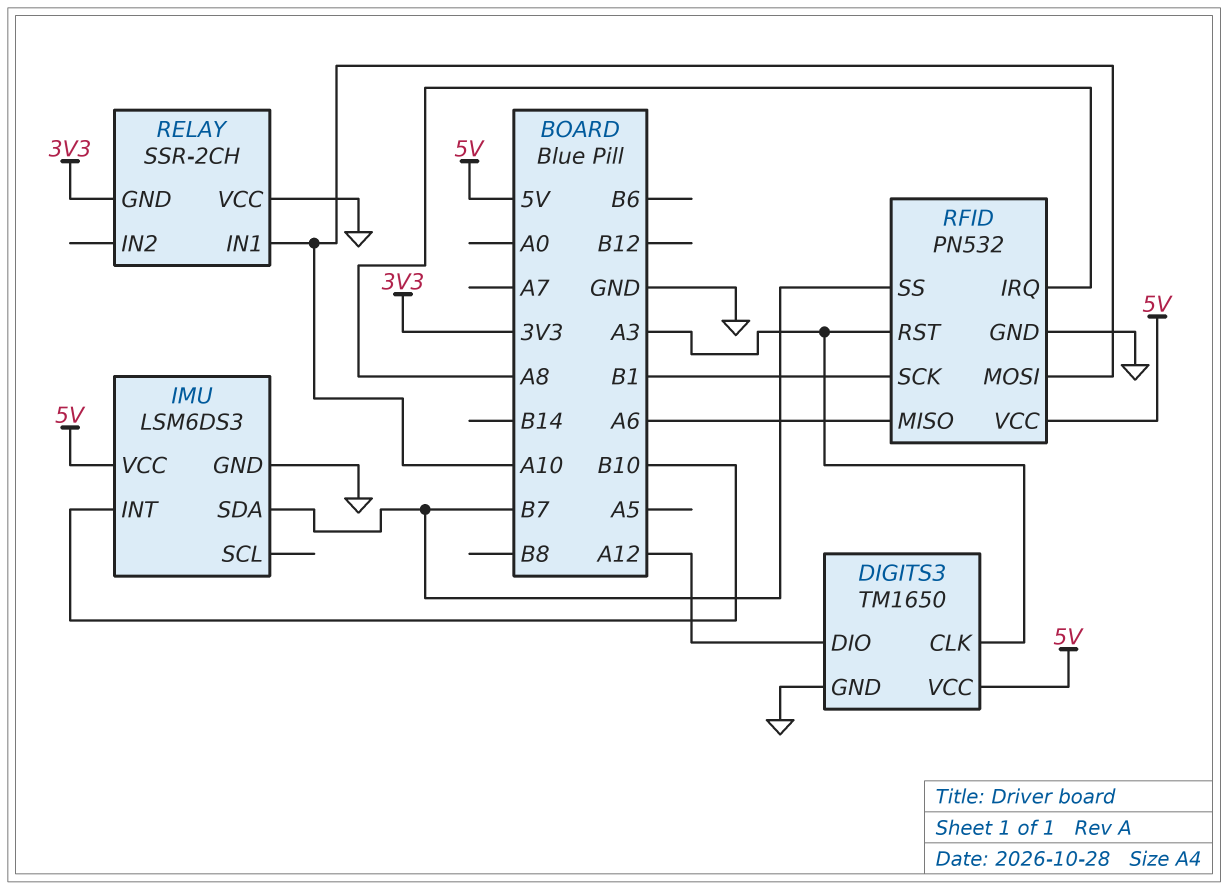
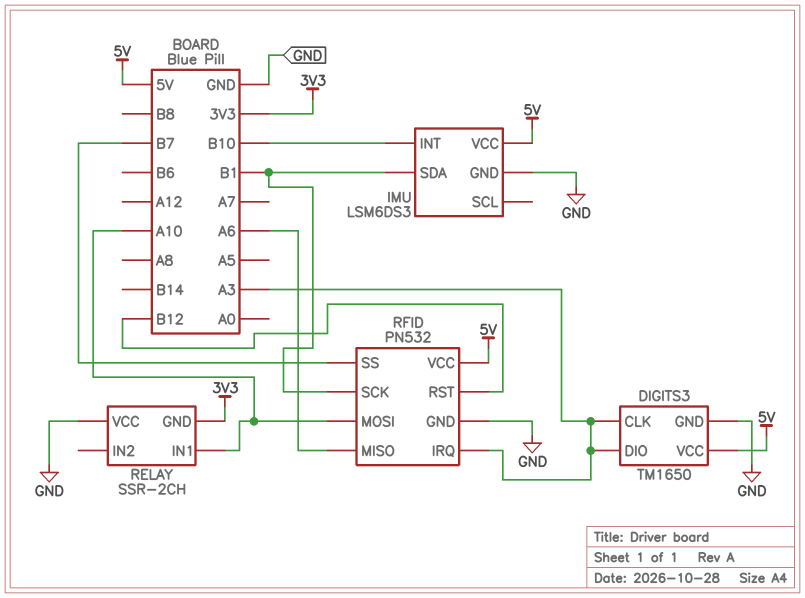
DIGITS3 pin DIO: A12 -> A3
IMU pin SDA: B7 -> B1
RFID pin IRQ: A8 -> A3
RFID pin RST: A3 -> B12

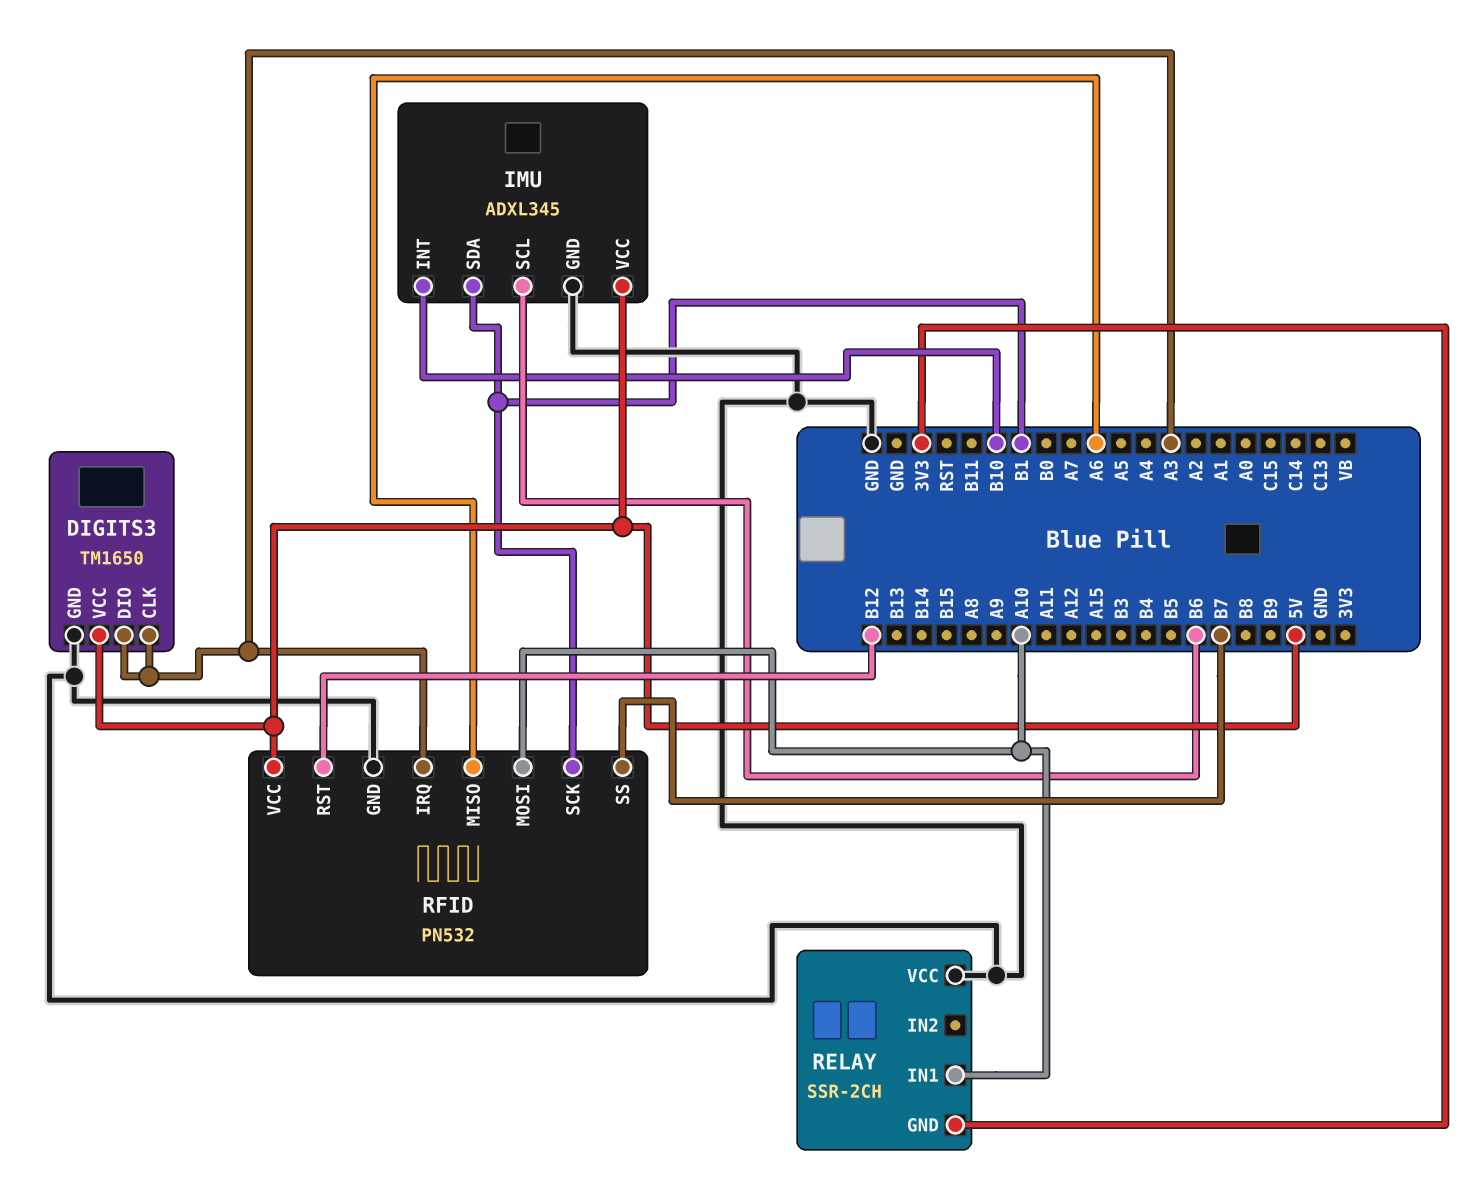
IMU: LSM6DS3 -> ADXL345
IMU pin SCL: none -> B6

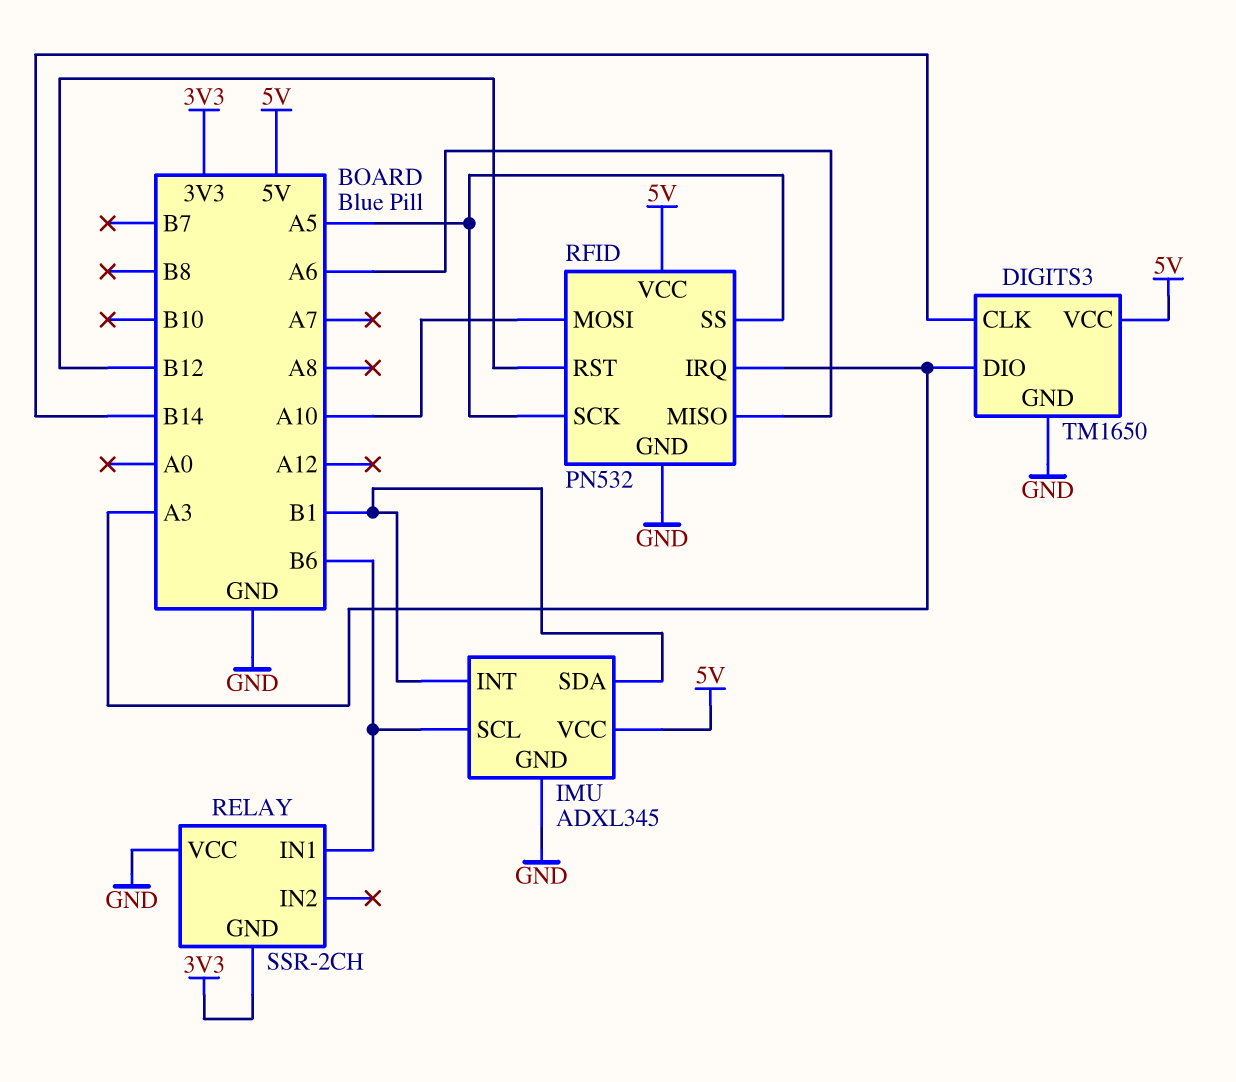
DIGITS3 pin CLK: A3 -> B14
IMU pin INT: B10 -> B1
RELAY pin IN1: A10 -> B6
RFID pin SCK: B1 -> A5
RFID pin SS: B7 -> A5

